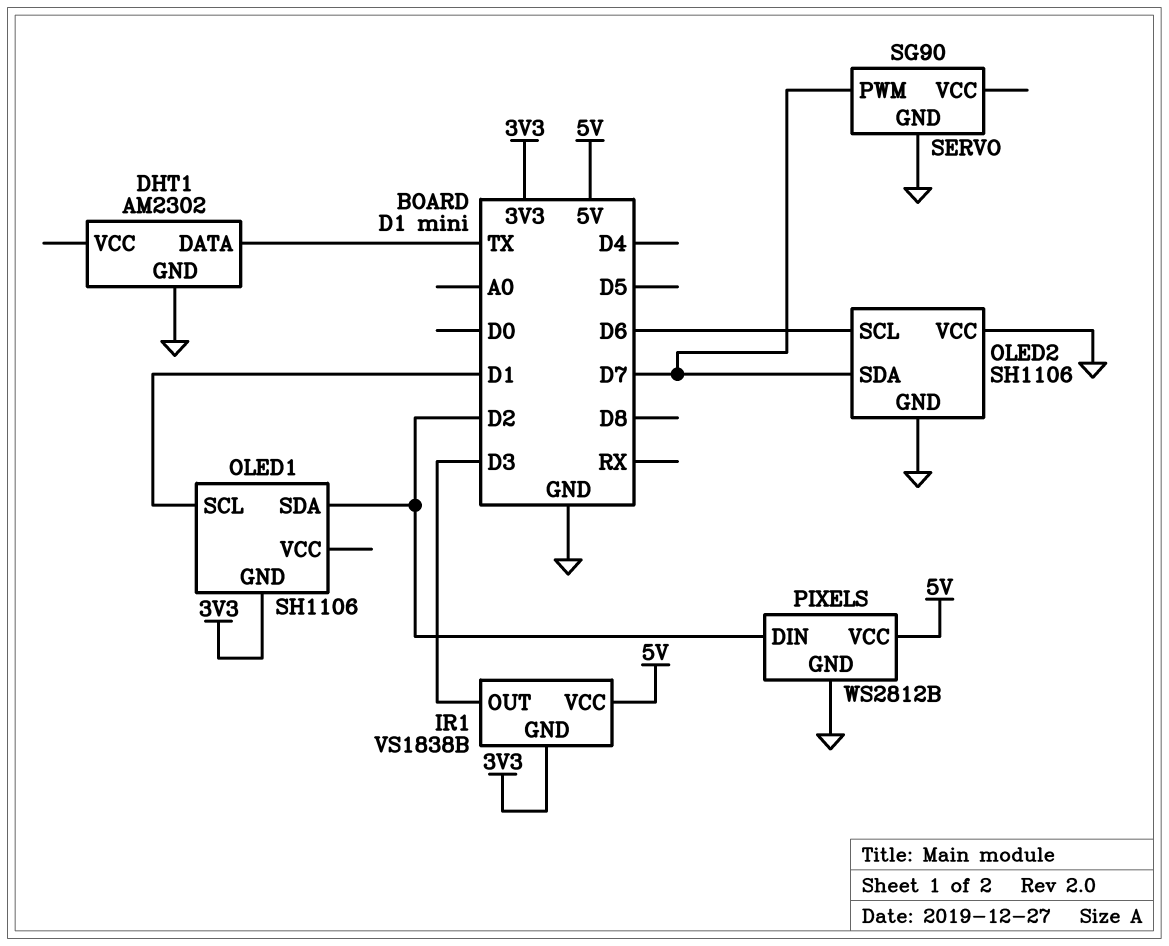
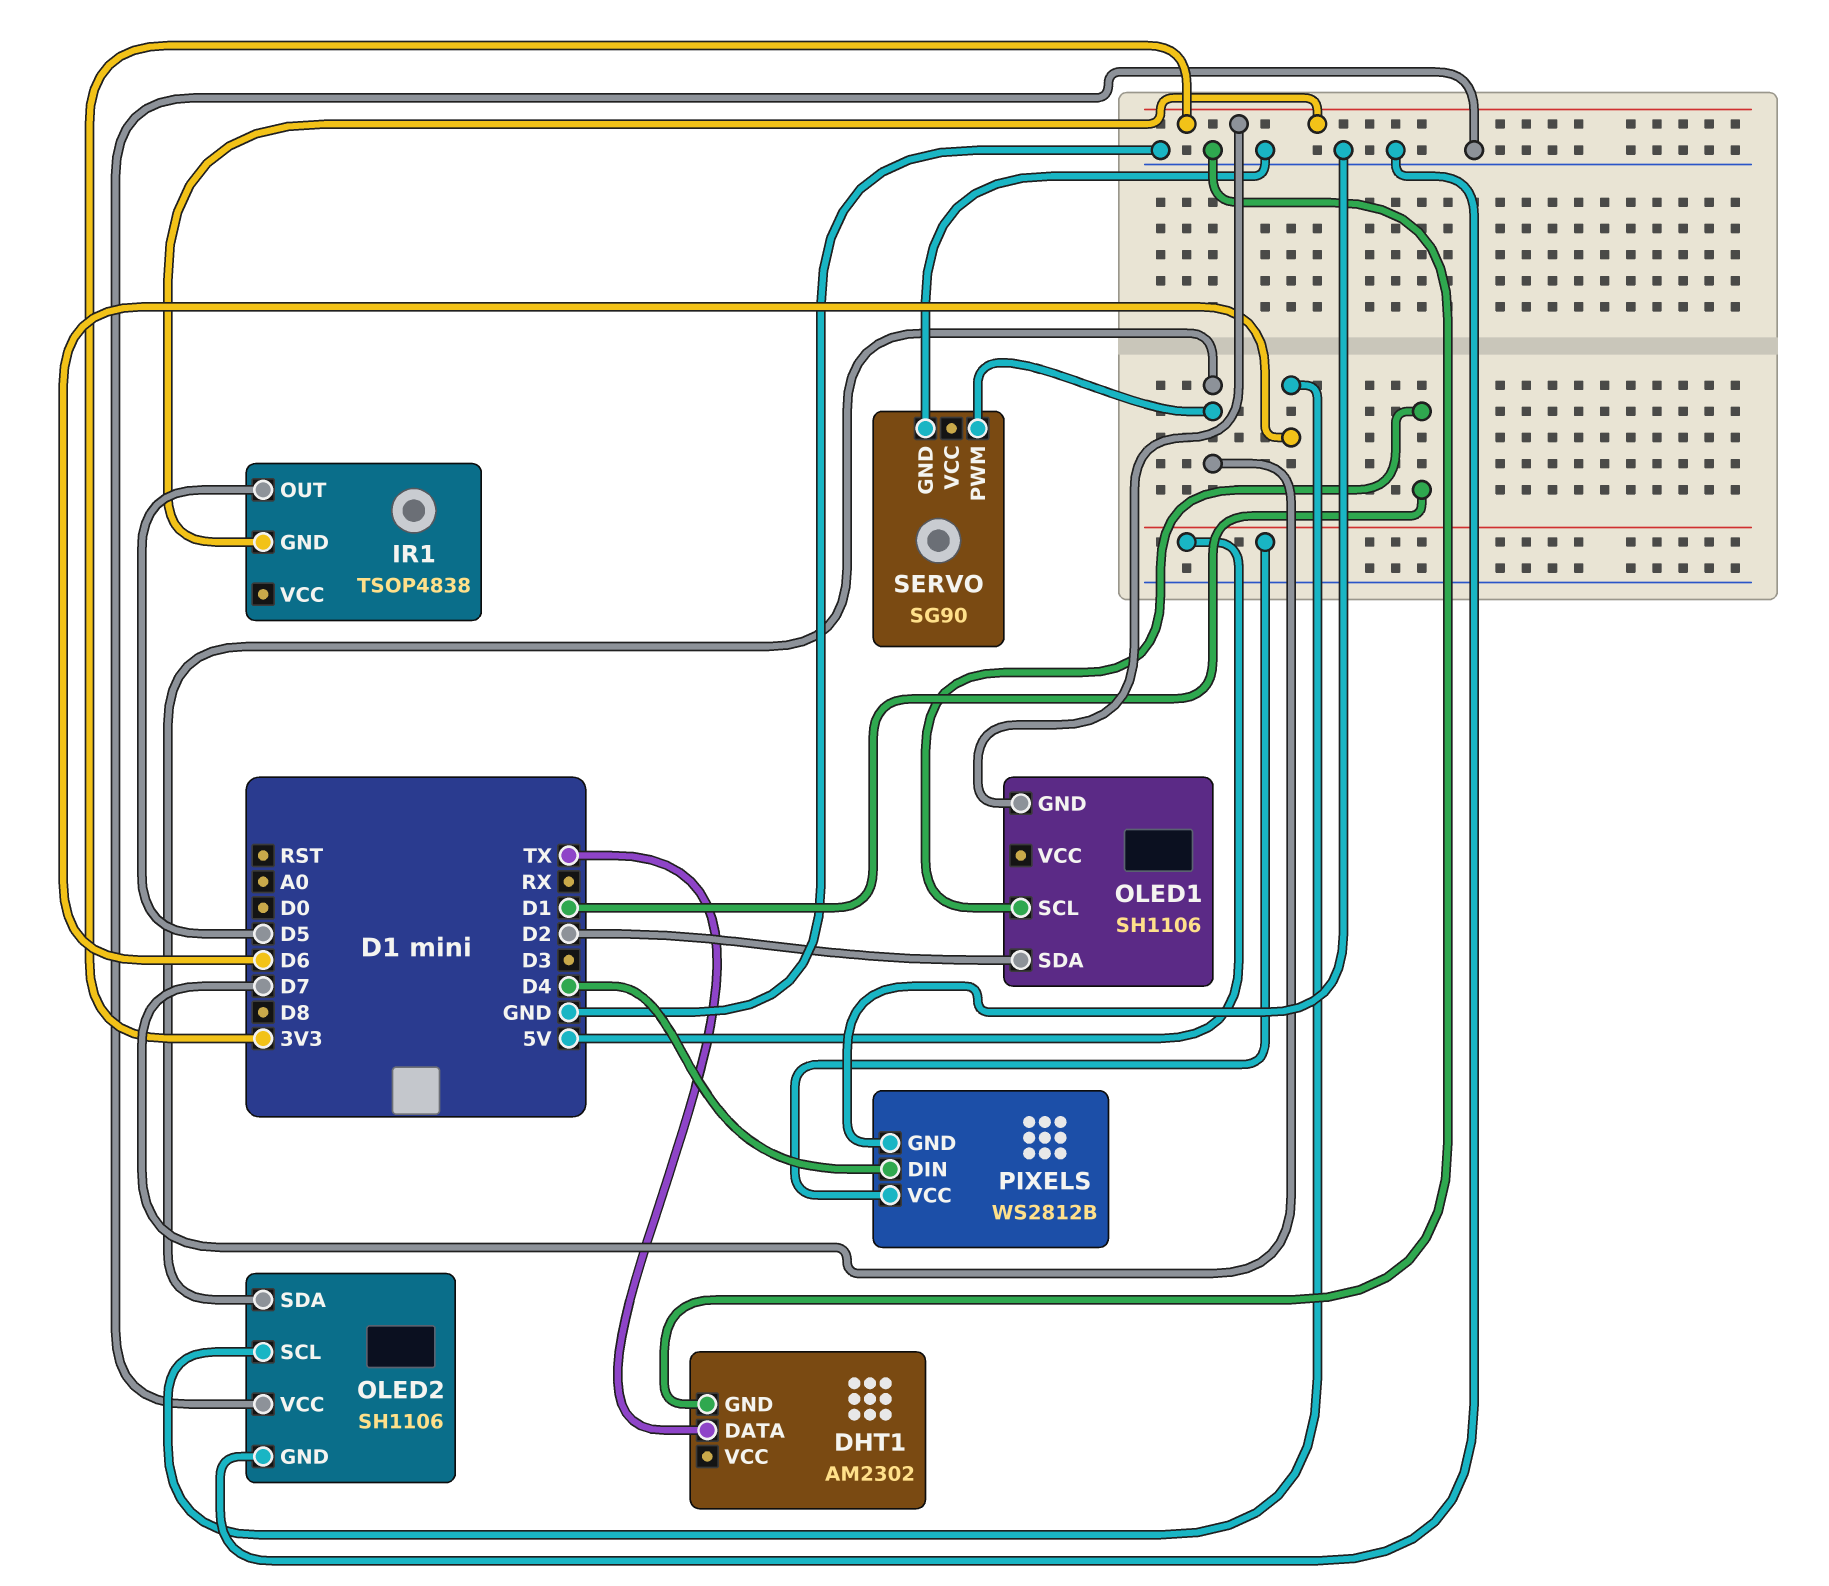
IR1: VS1838B -> TSOP4838
IR1 pin OUT: D3 -> D5
IR1 pin VCC: 5V -> none
PIXELS pin DIN: D2 -> D4

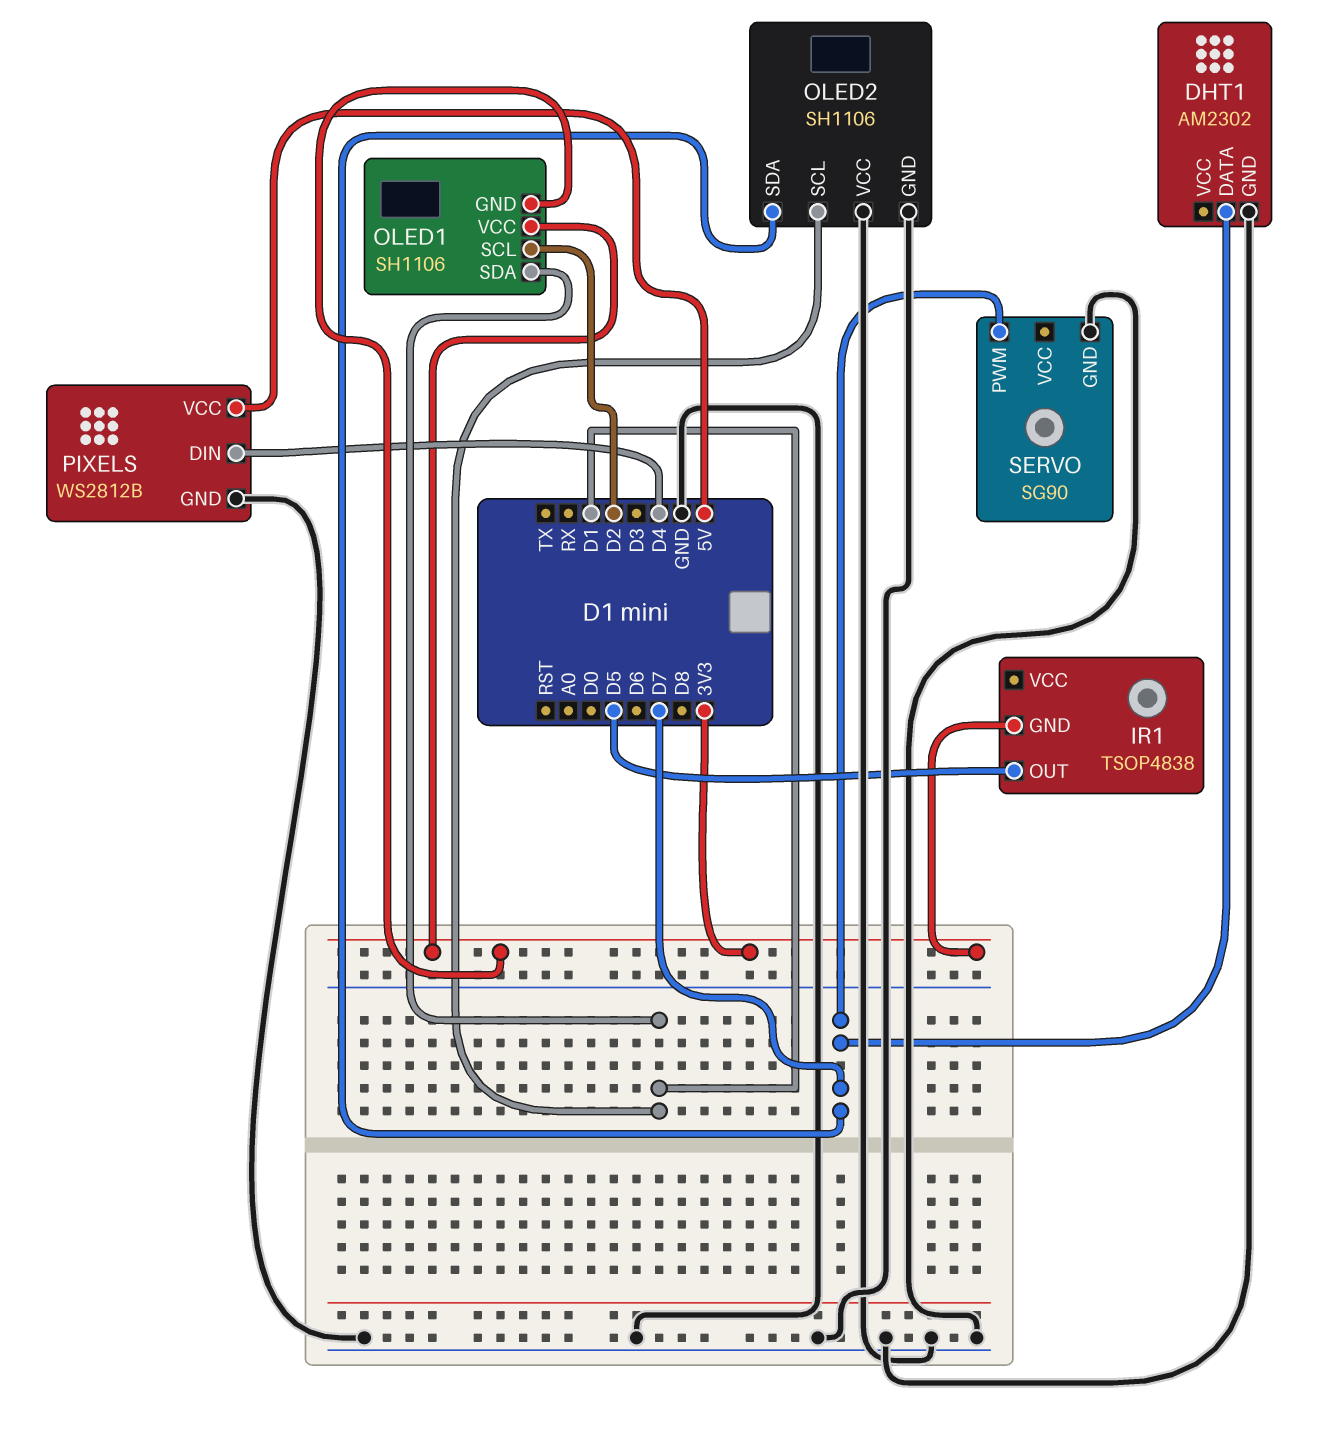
DHT1 pin DATA: TX -> D7
OLED1 pin SCL: D1 -> D2
OLED1 pin SDA: D2 -> D1
OLED1 pin VCC: none -> 3V3
OLED2 pin SCL: D6 -> D1

